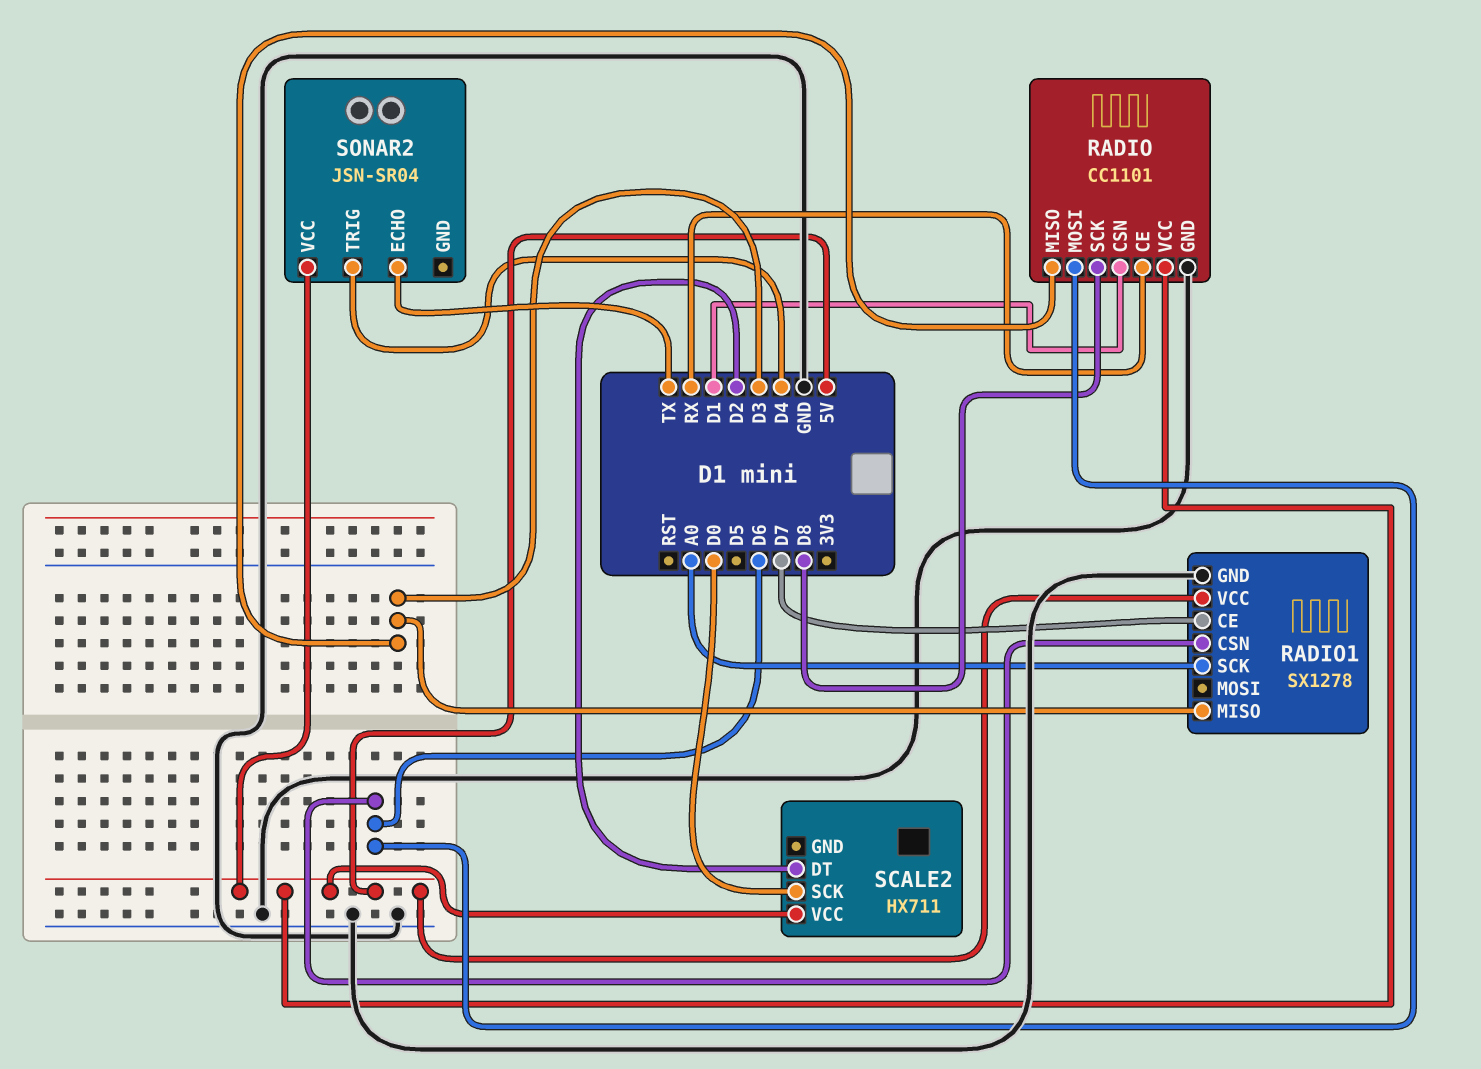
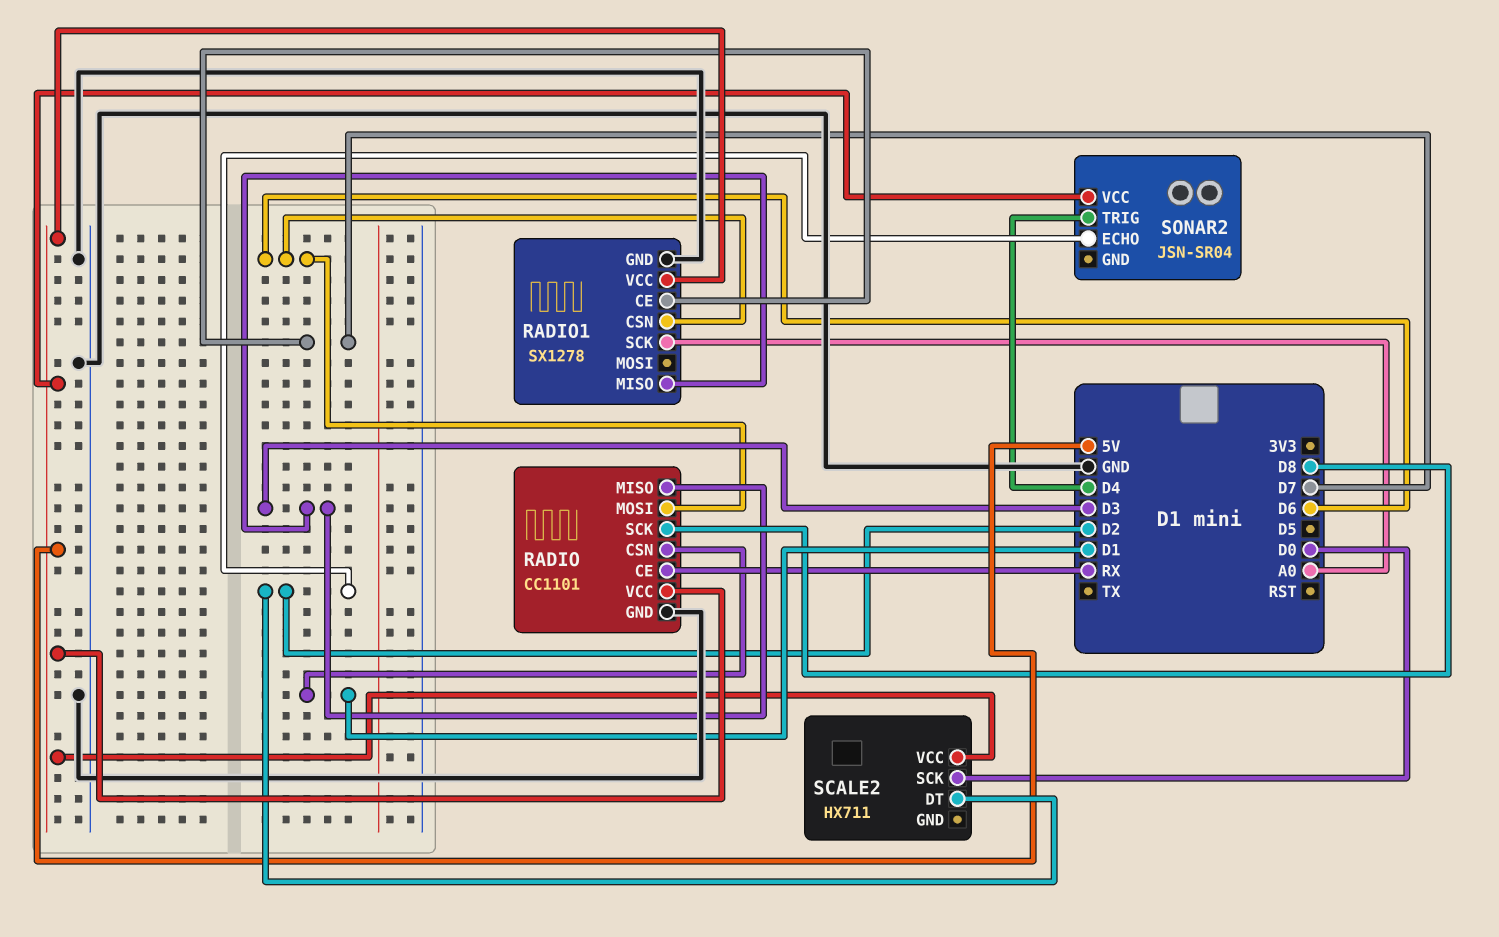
SONAR2 pin ECHO: TX -> D2

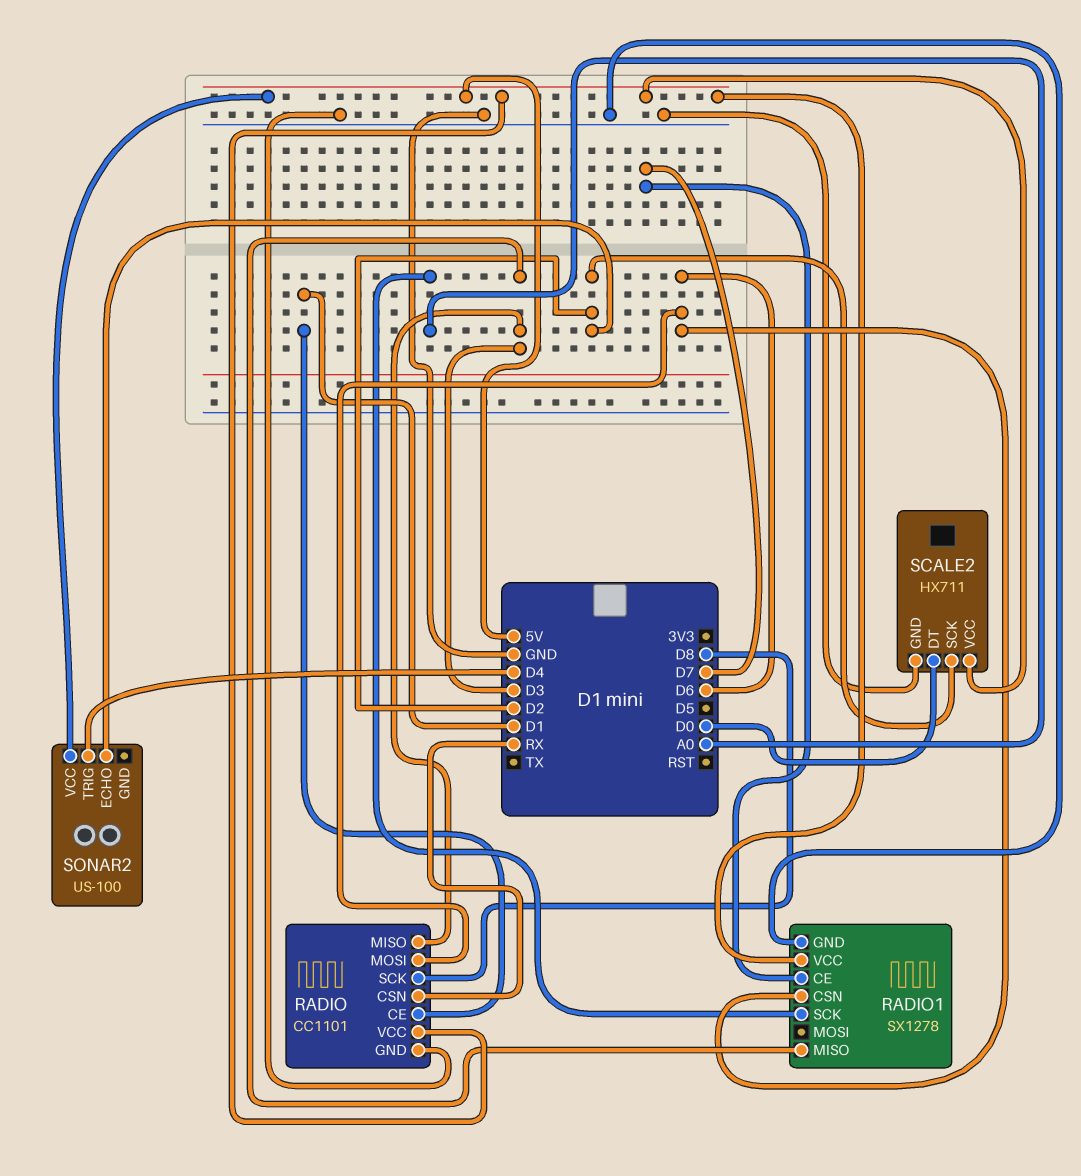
RADIO pin CE: RX -> D1
RADIO pin CSN: D1 -> RX
SCALE2 pin DT: D2 -> D0
SCALE2 pin GND: none -> GND
SCALE2 pin SCK: D0 -> D2
SONAR2: JSN-SR04 -> US-100

